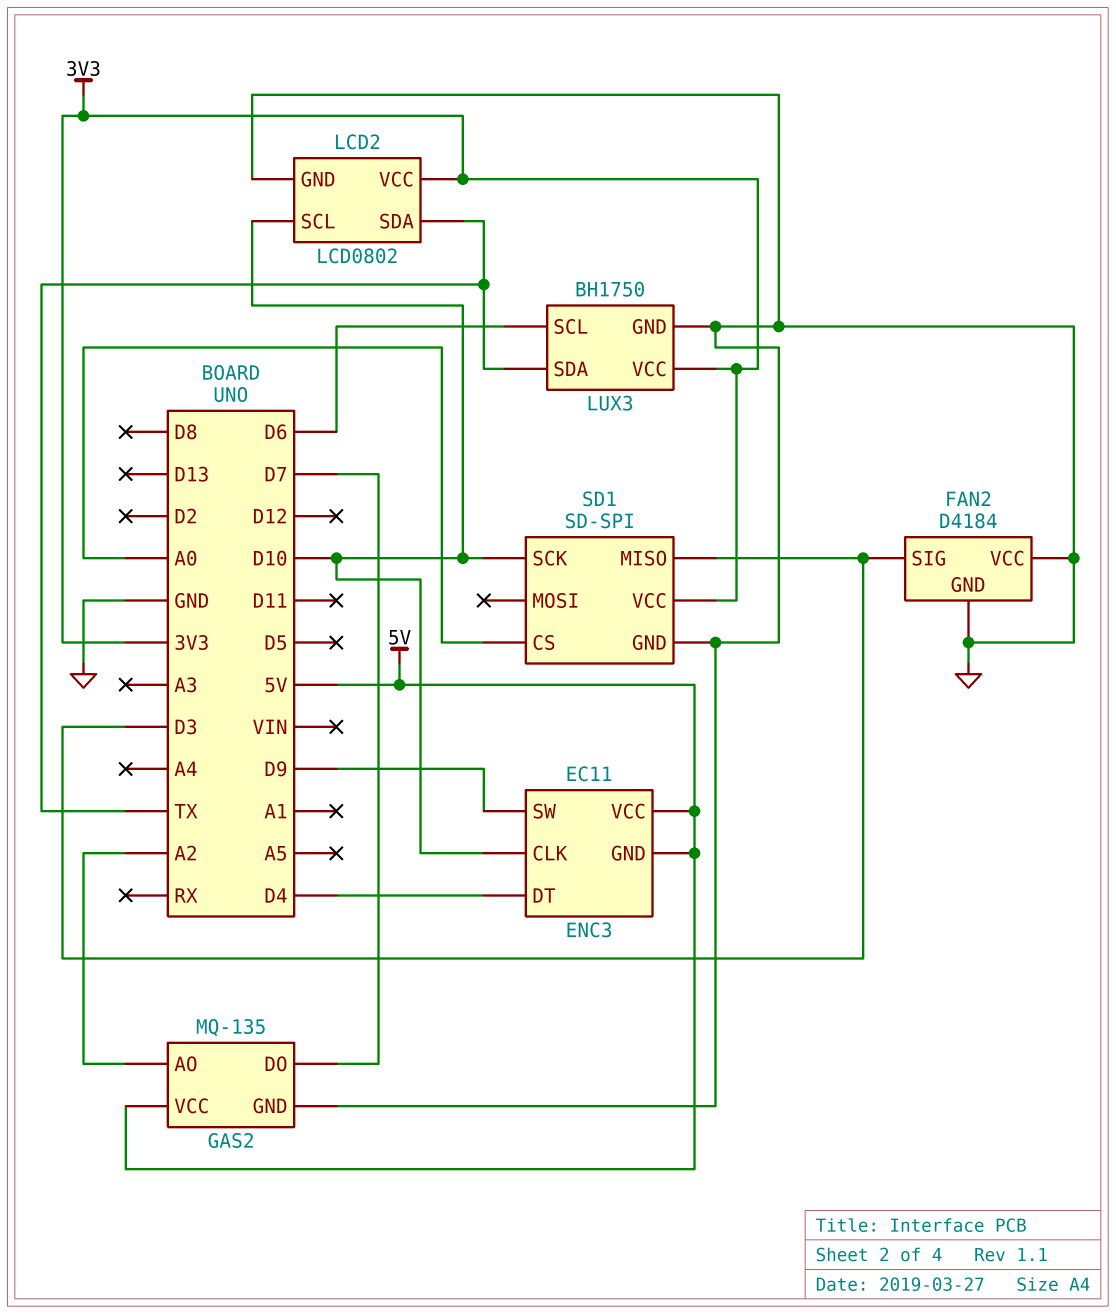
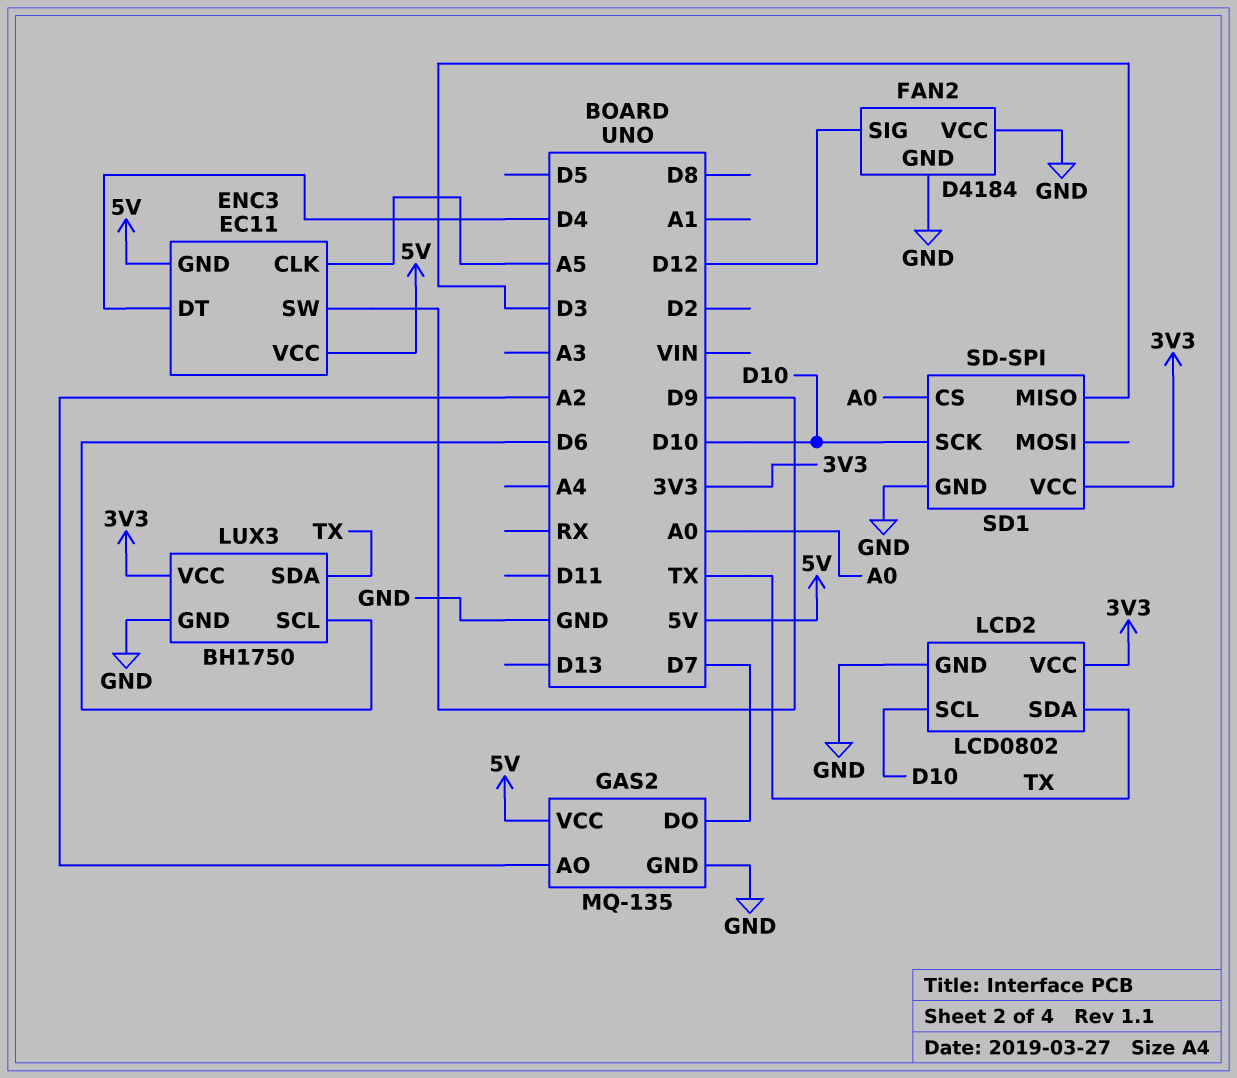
ENC3 pin CLK: D10 -> A5
FAN2 pin SIG: D3 -> D12

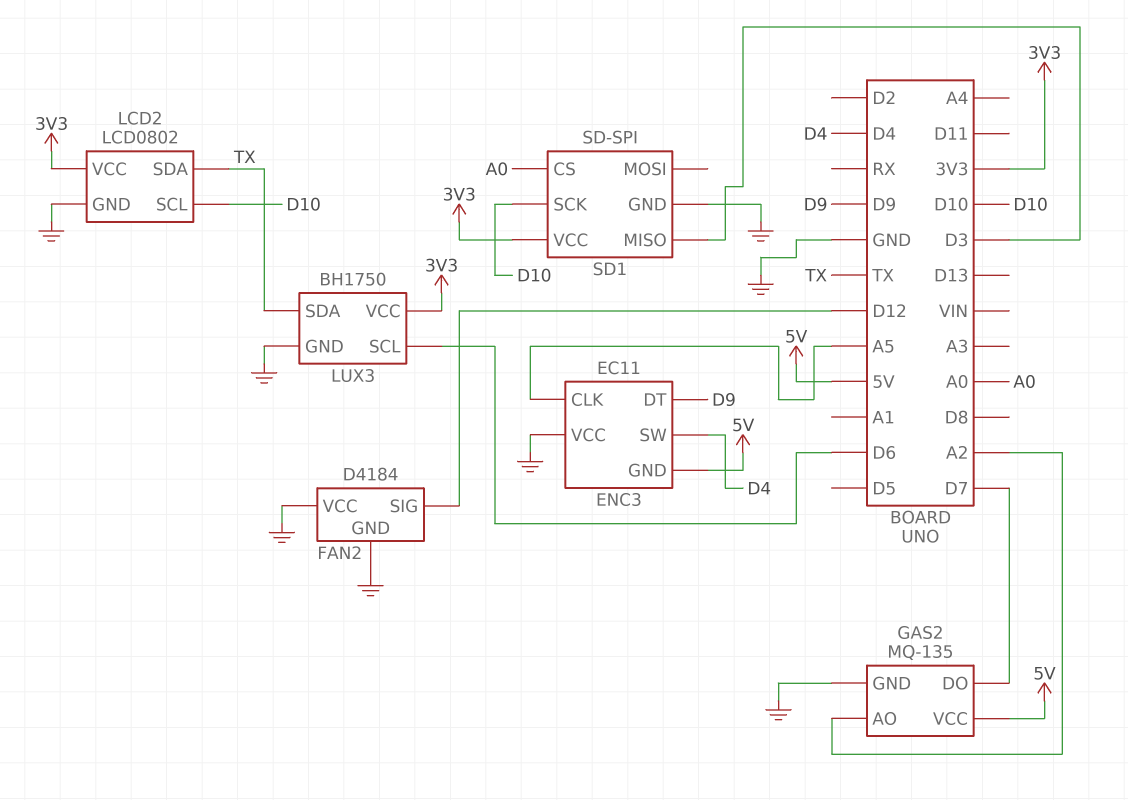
ENC3 pin DT: D4 -> D9
ENC3 pin SW: D9 -> D4
ENC3 pin VCC: 5V -> GND

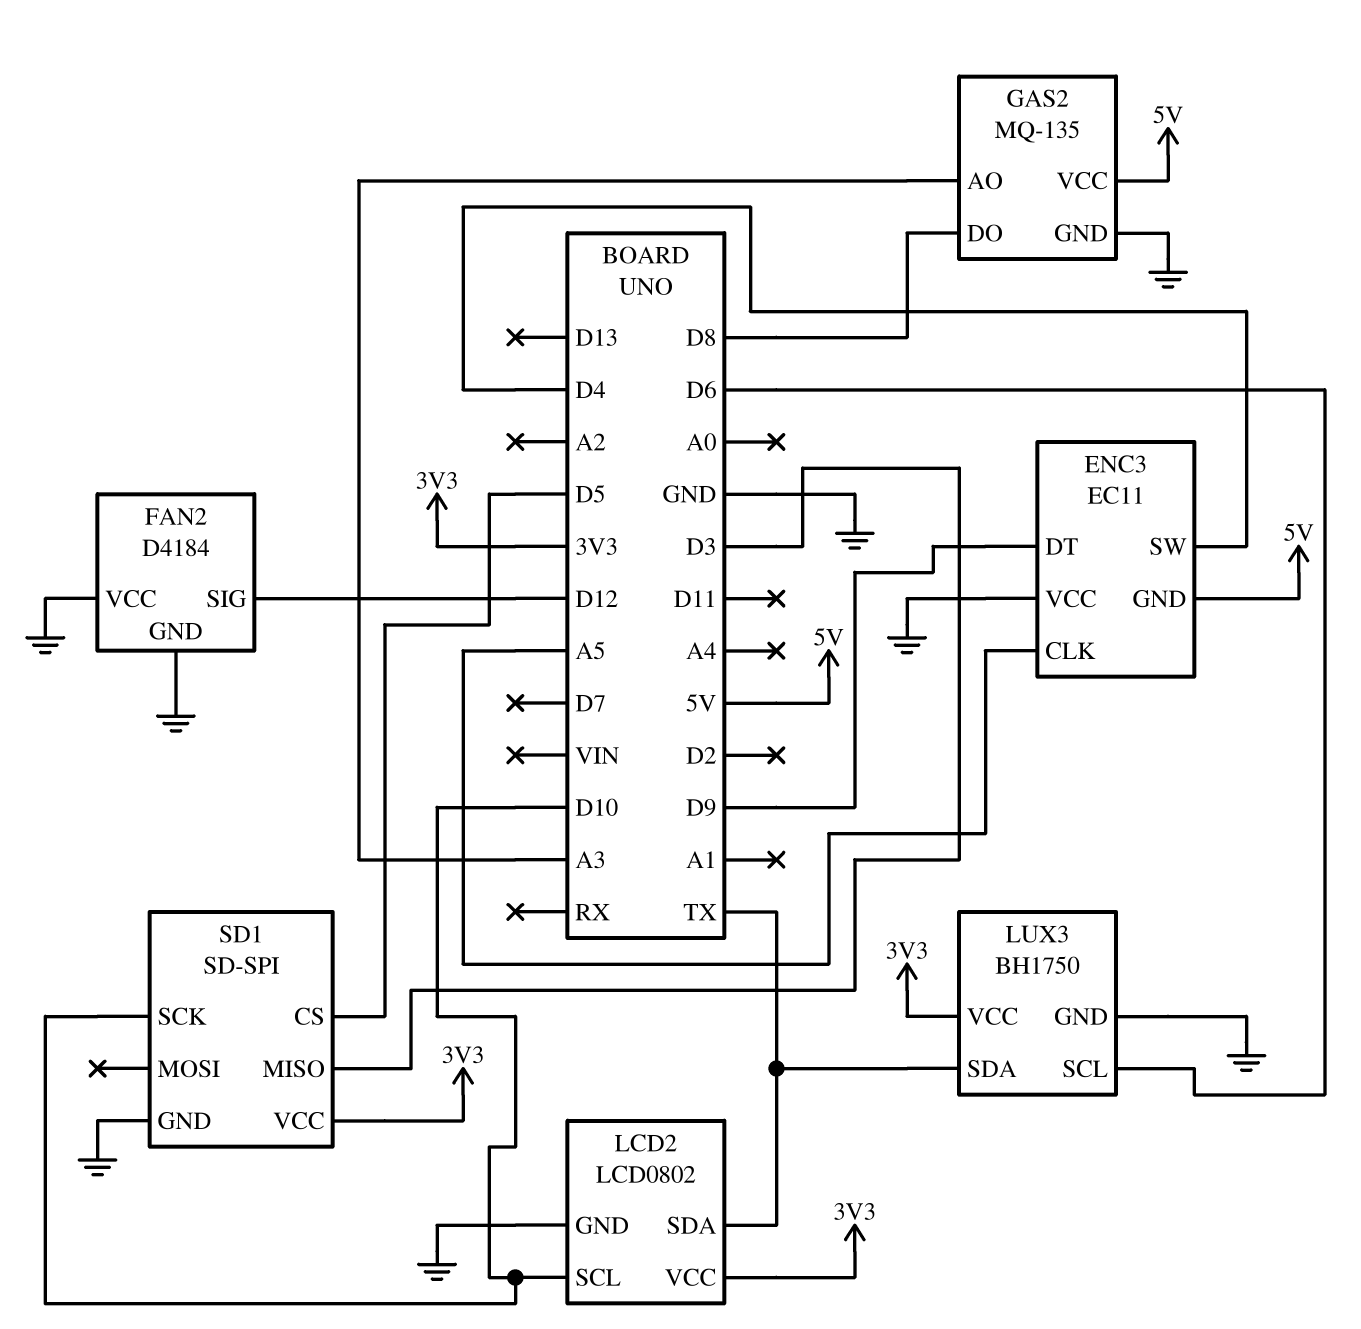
GAS2 pin AO: A2 -> A3
GAS2 pin DO: D7 -> D8
SD1 pin CS: A0 -> D5

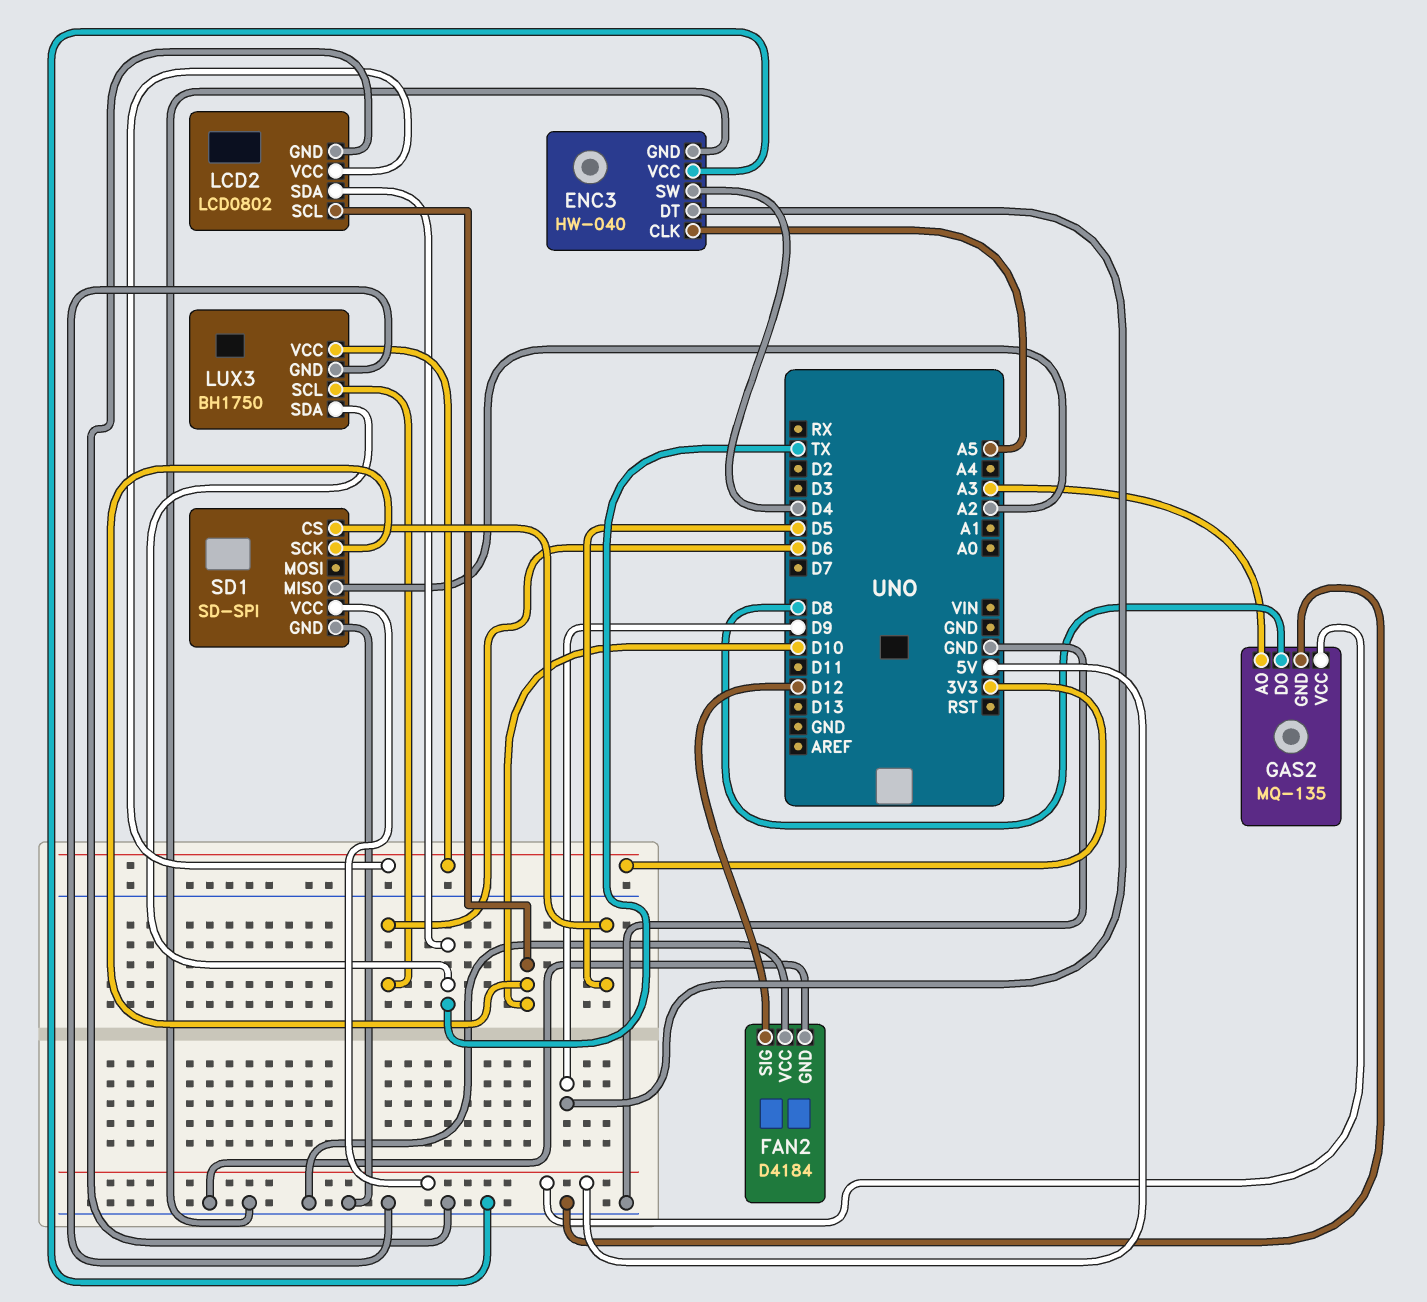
ENC3: EC11 -> HW-040
ENC3 pin GND: 5V -> GND
SD1 pin MISO: D3 -> A2
SD1 pin VCC: 3V3 -> 5V

